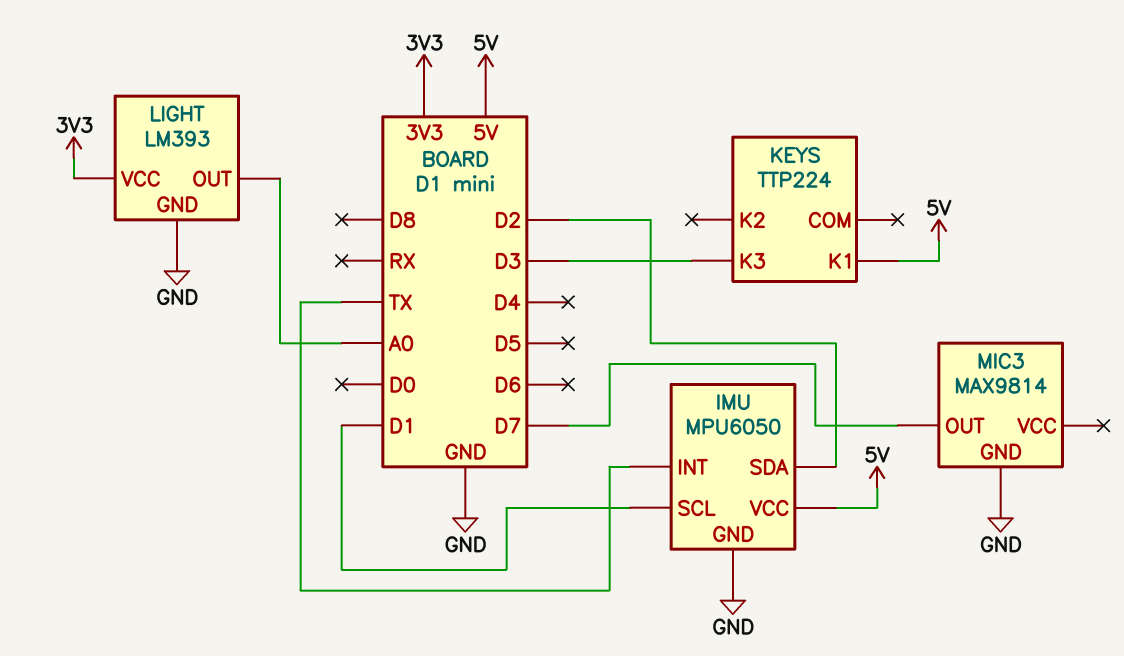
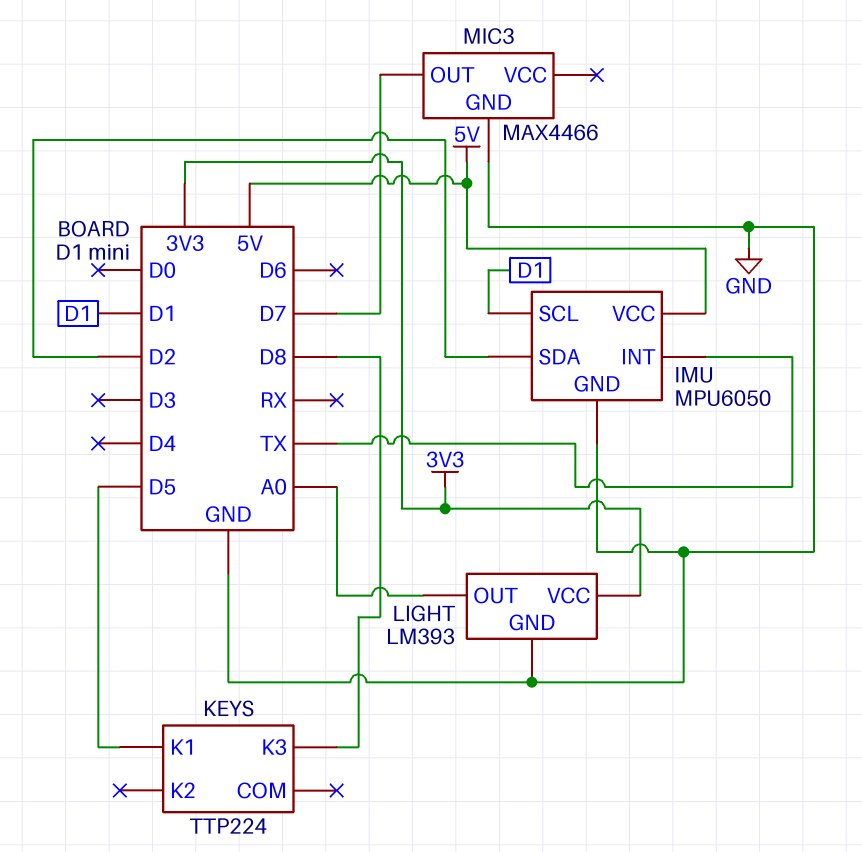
KEYS pin K1: 5V -> D5
KEYS pin K3: D3 -> D8
MIC3: MAX9814 -> MAX4466

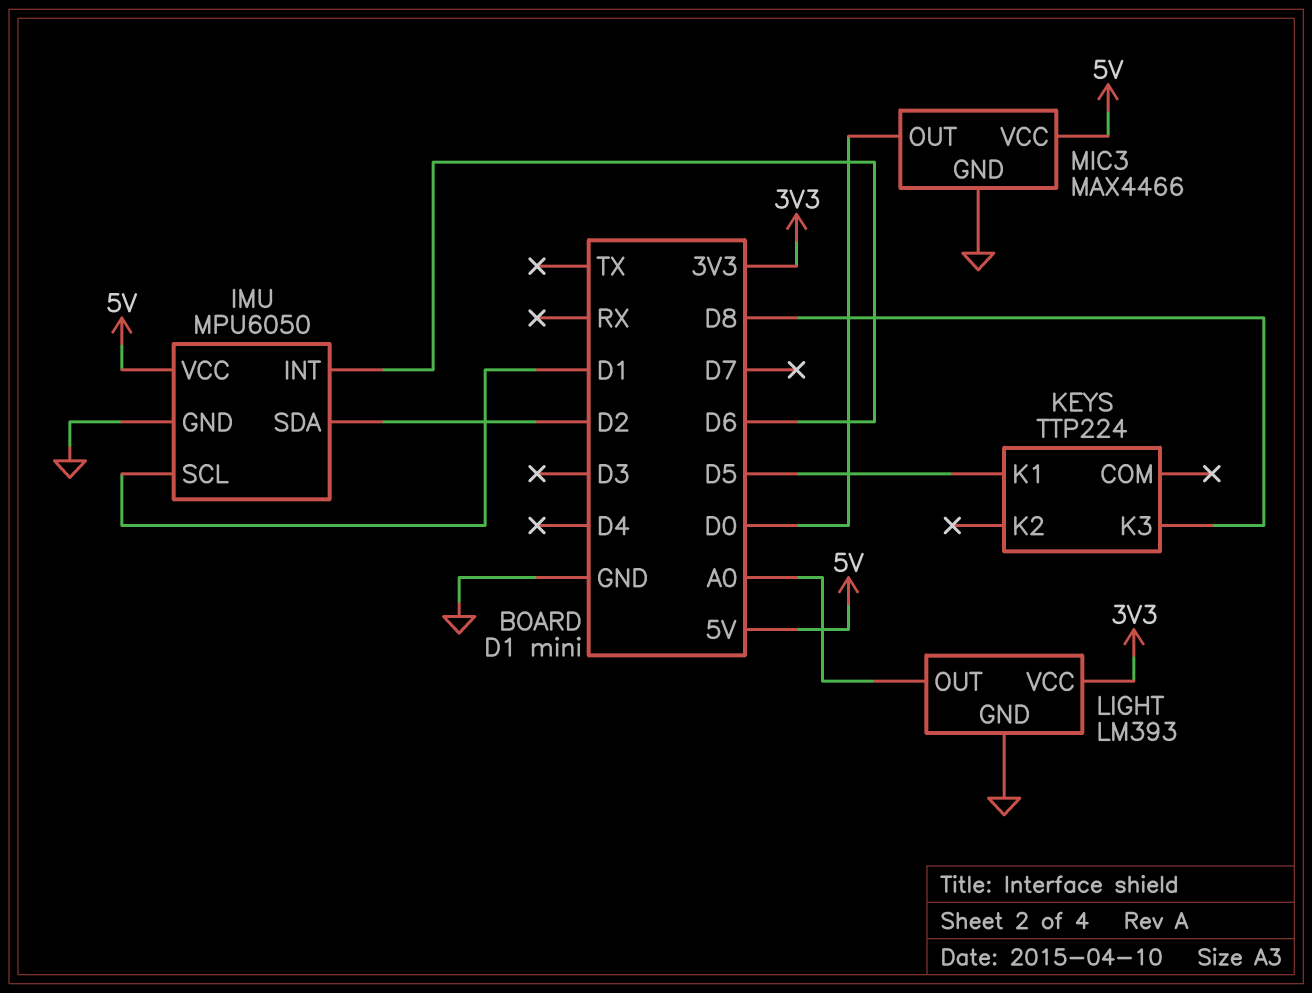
IMU pin INT: TX -> D6
MIC3 pin OUT: D7 -> D0
MIC3 pin VCC: none -> 5V

